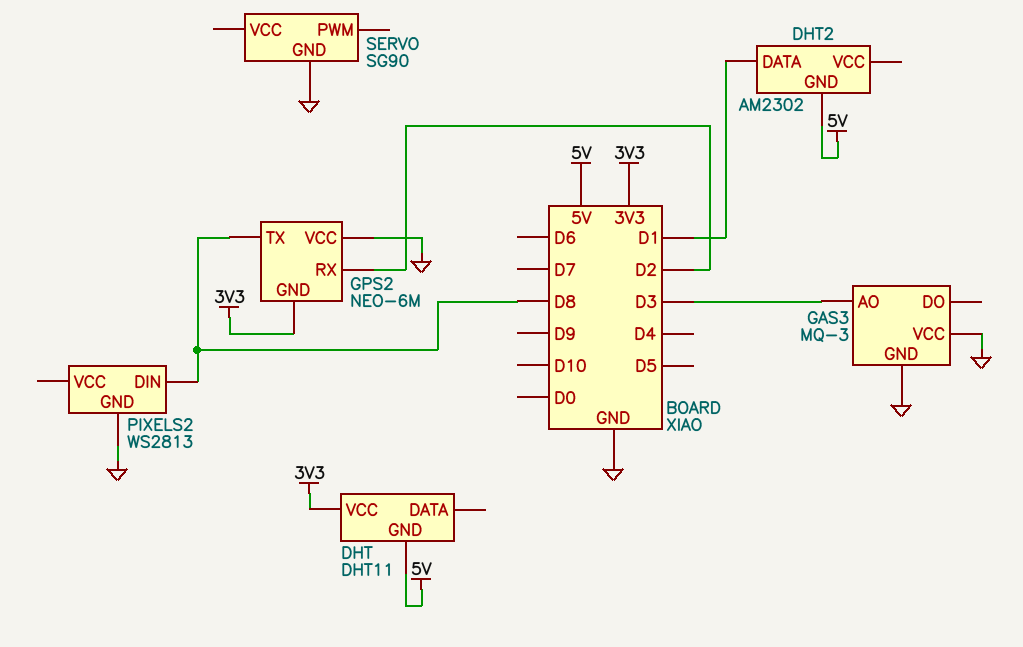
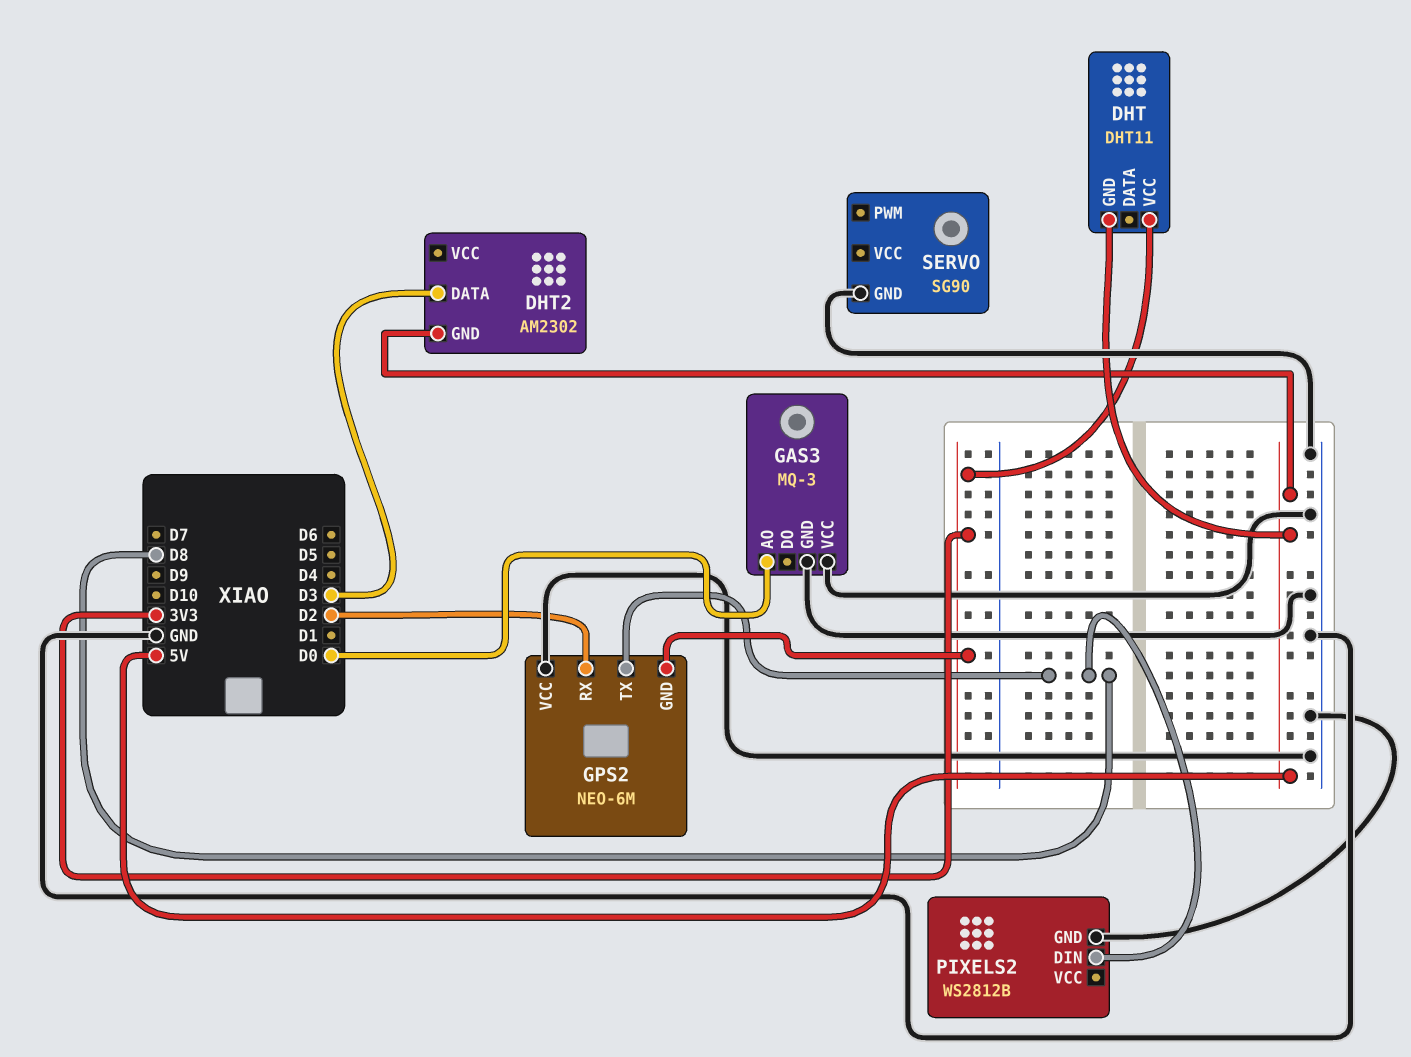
DHT2 pin DATA: D1 -> D3
GAS3 pin AO: D3 -> D0
PIXELS2: WS2813 -> WS2812B

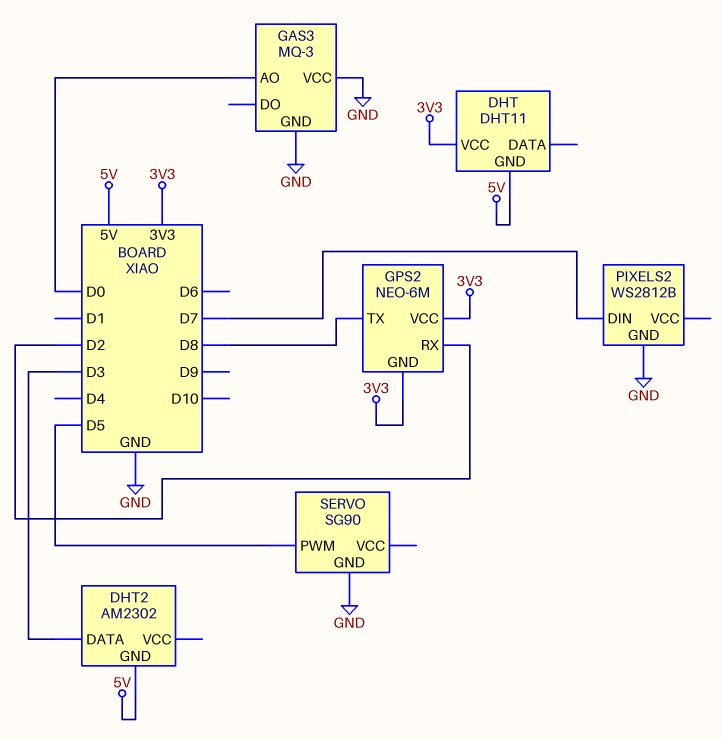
GPS2 pin VCC: GND -> 3V3
PIXELS2 pin DIN: D8 -> D7
SERVO pin PWM: none -> D5

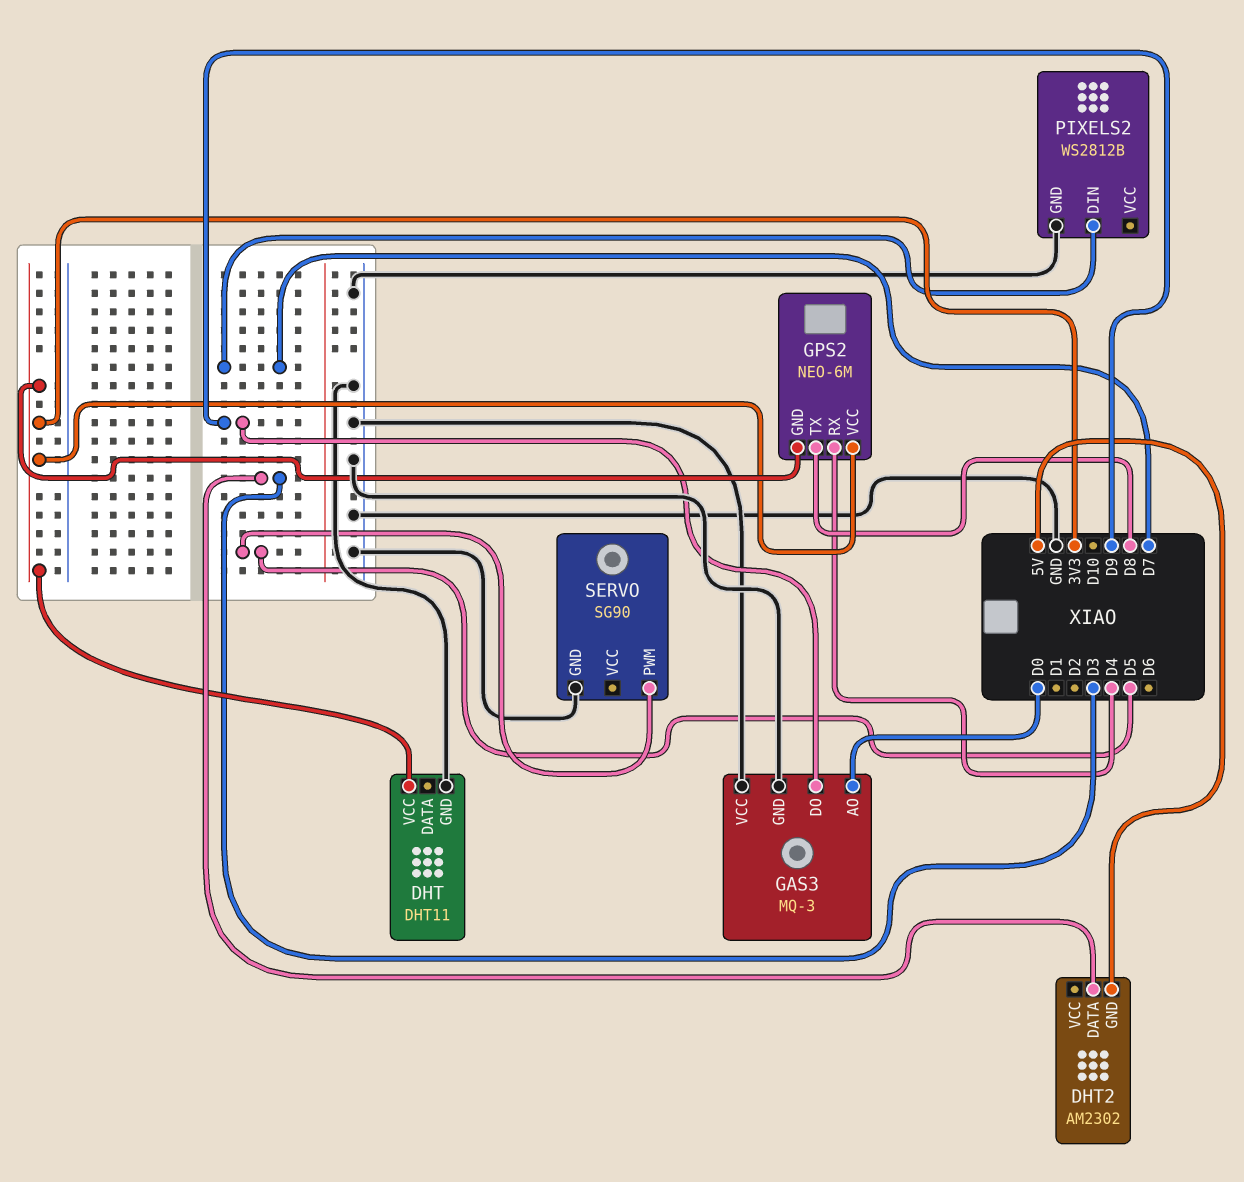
DHT pin GND: 5V -> GND
GAS3 pin DO: none -> D9
GPS2 pin RX: D2 -> D4

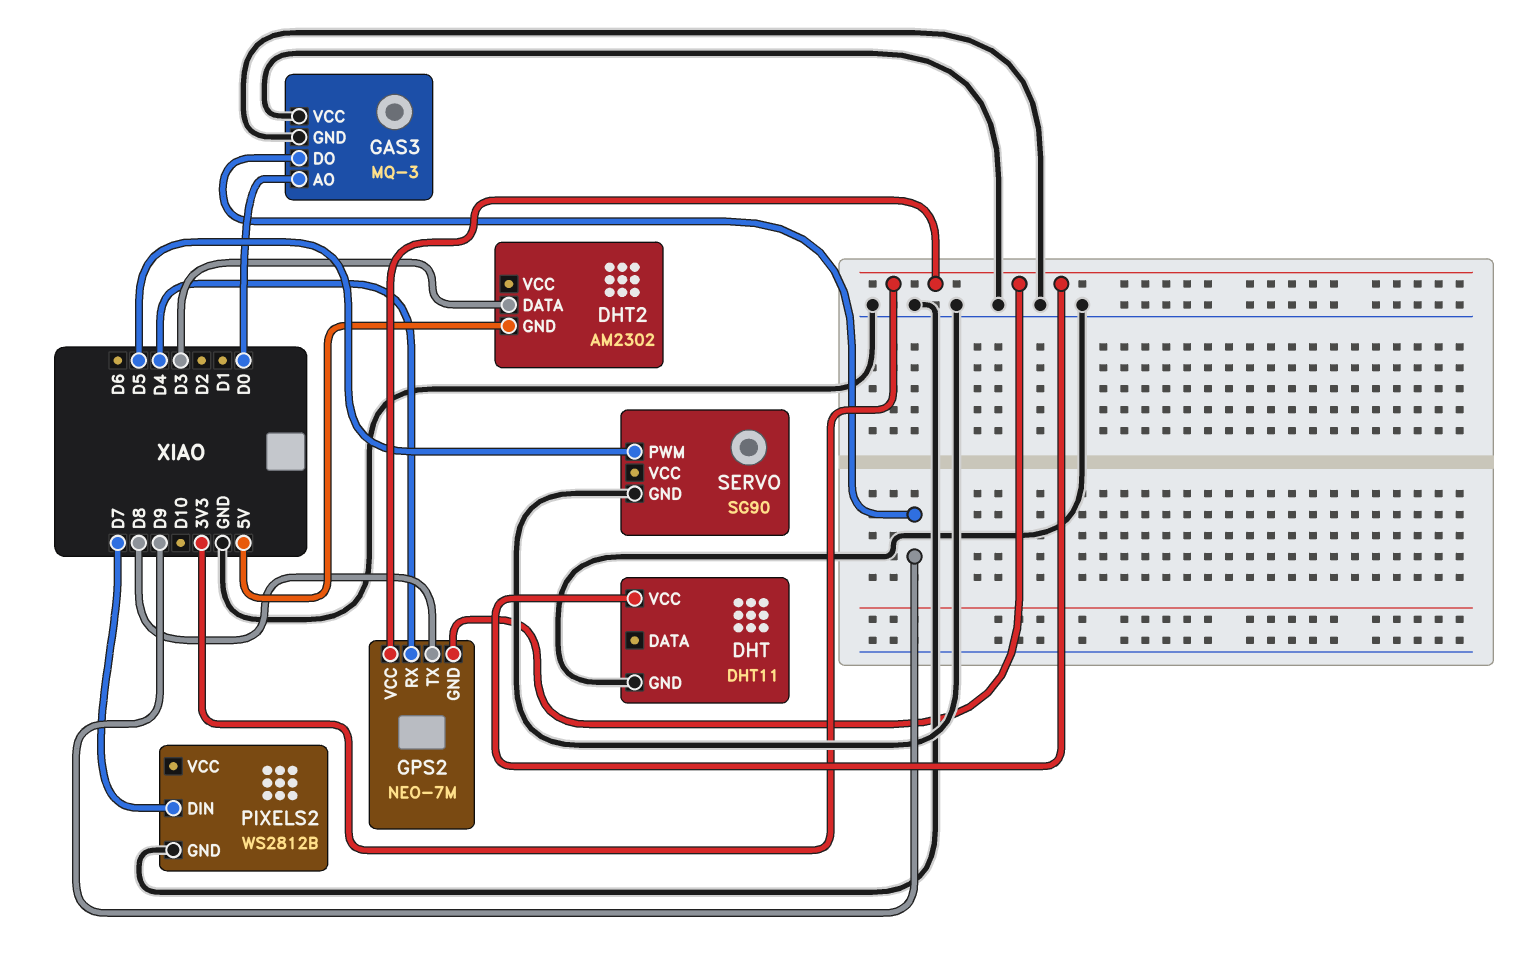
GPS2: NEO-6M -> NEO-7M

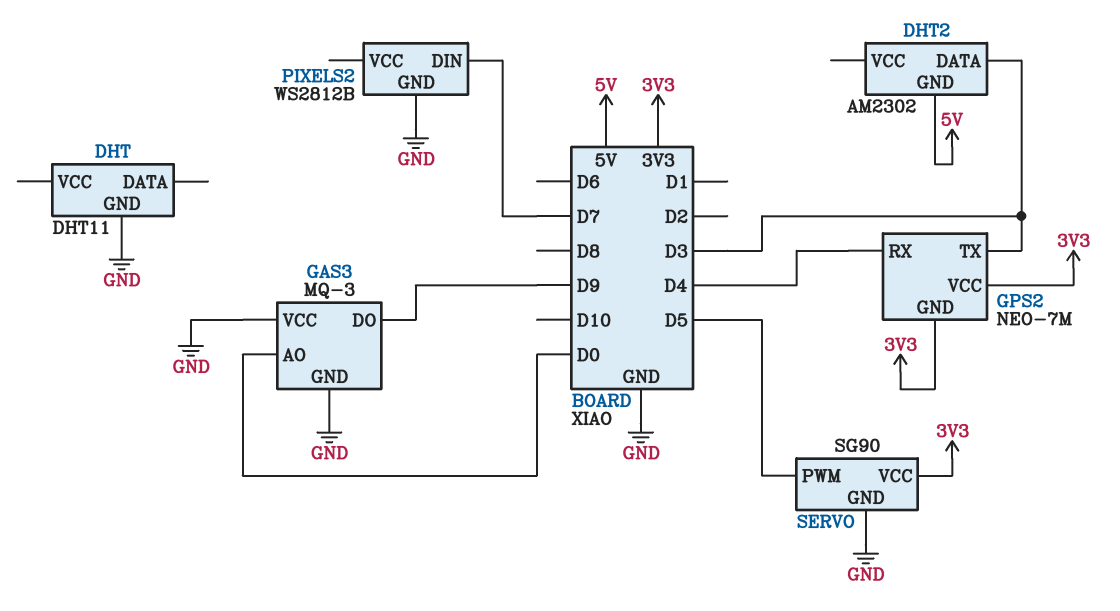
DHT pin VCC: 3V3 -> none
GPS2 pin TX: D8 -> D3
SERVO pin VCC: none -> 3V3

